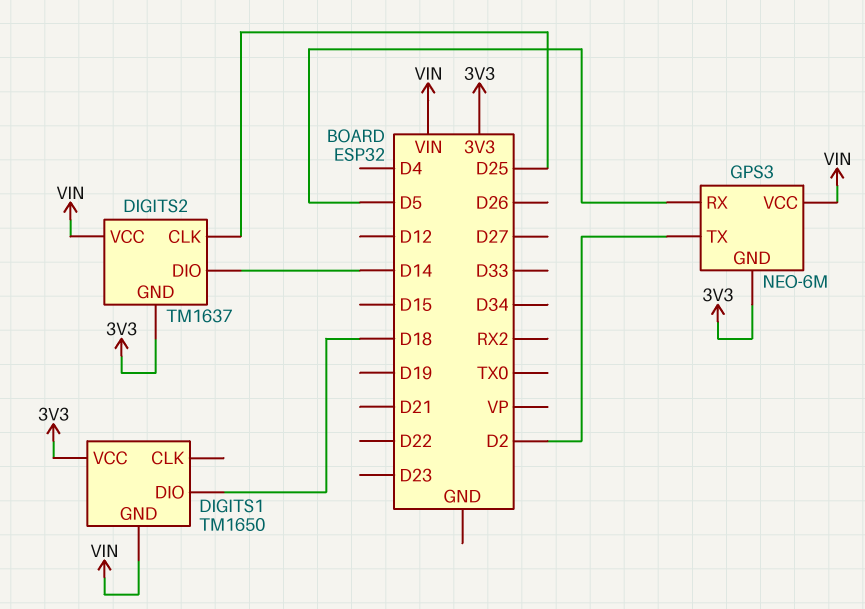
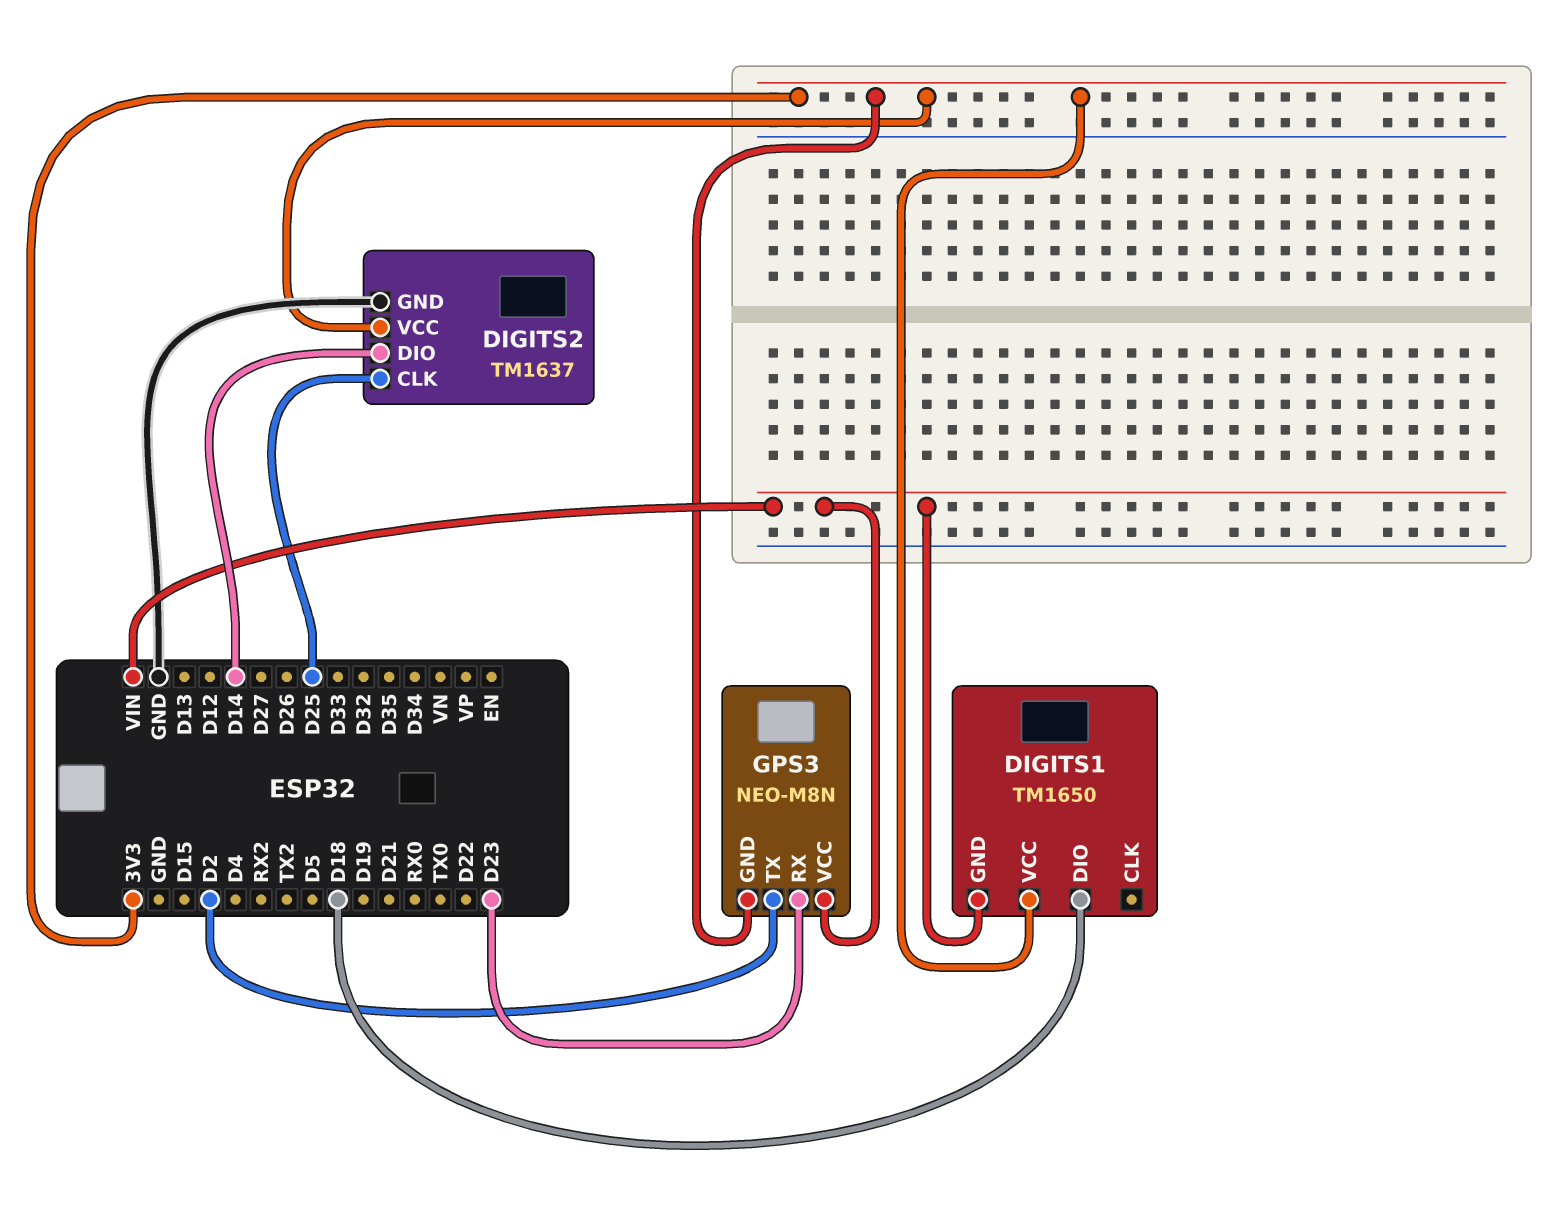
DIGITS2 pin GND: 3V3 -> GND
DIGITS2 pin VCC: VIN -> 3V3
GPS3: NEO-6M -> NEO-M8N
GPS3 pin RX: D5 -> D23

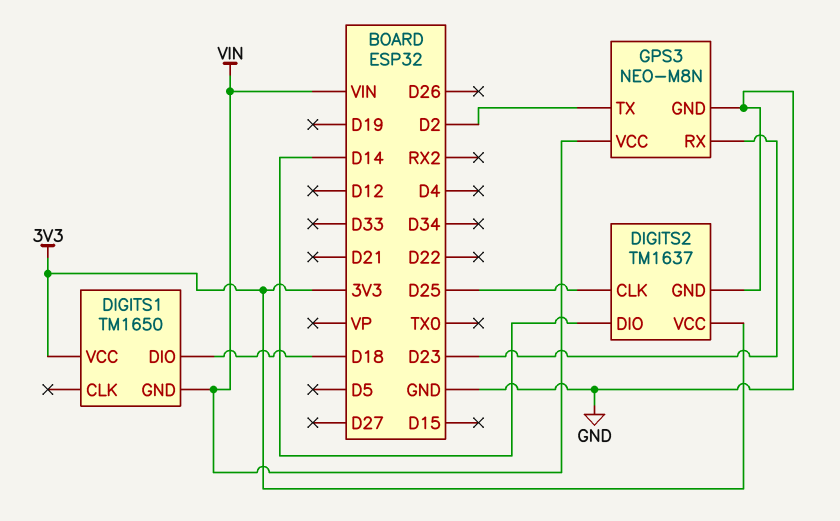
GPS3 pin GND: 3V3 -> GND

